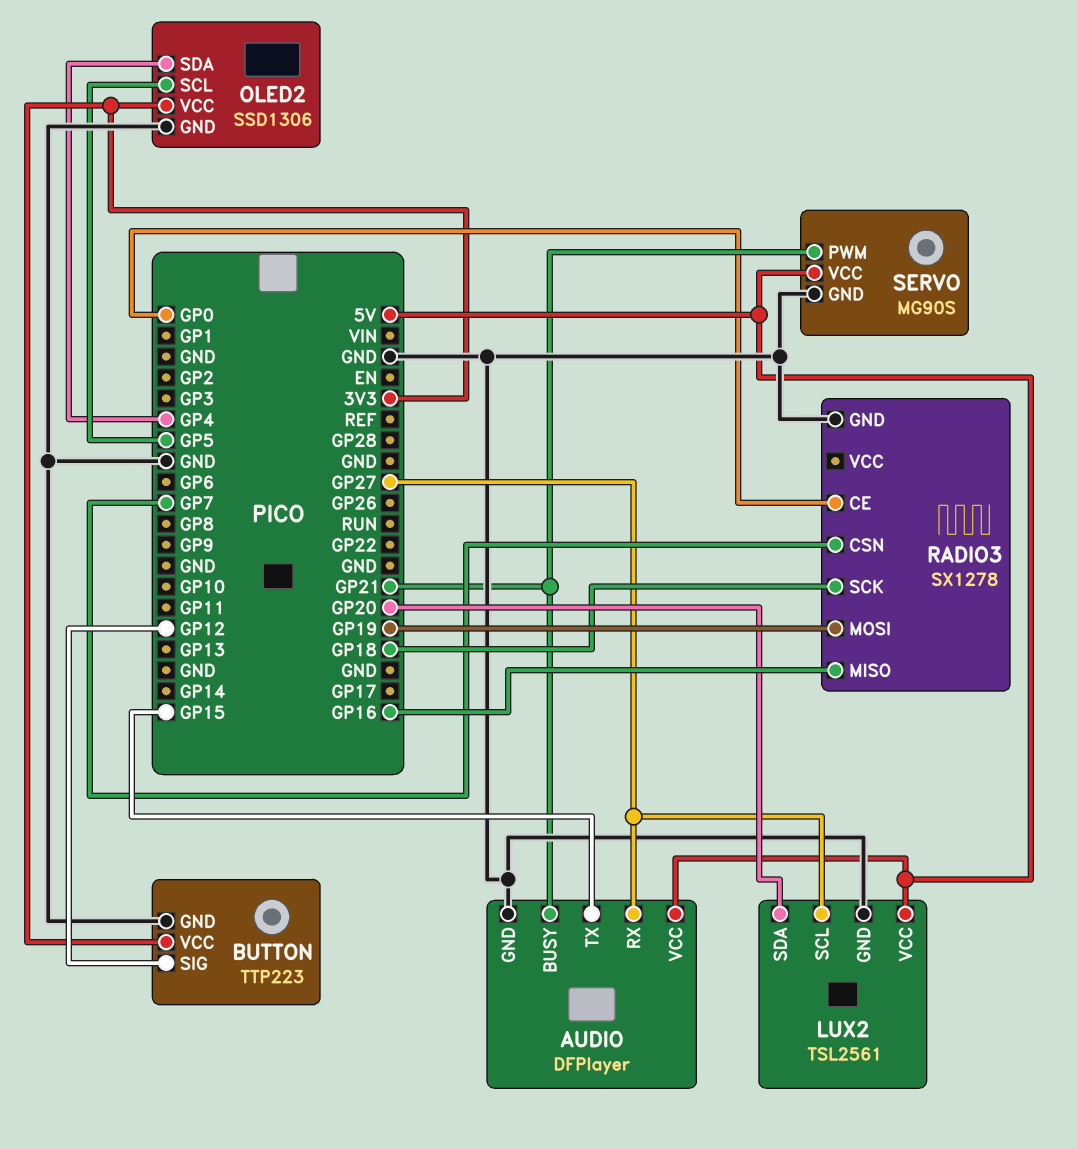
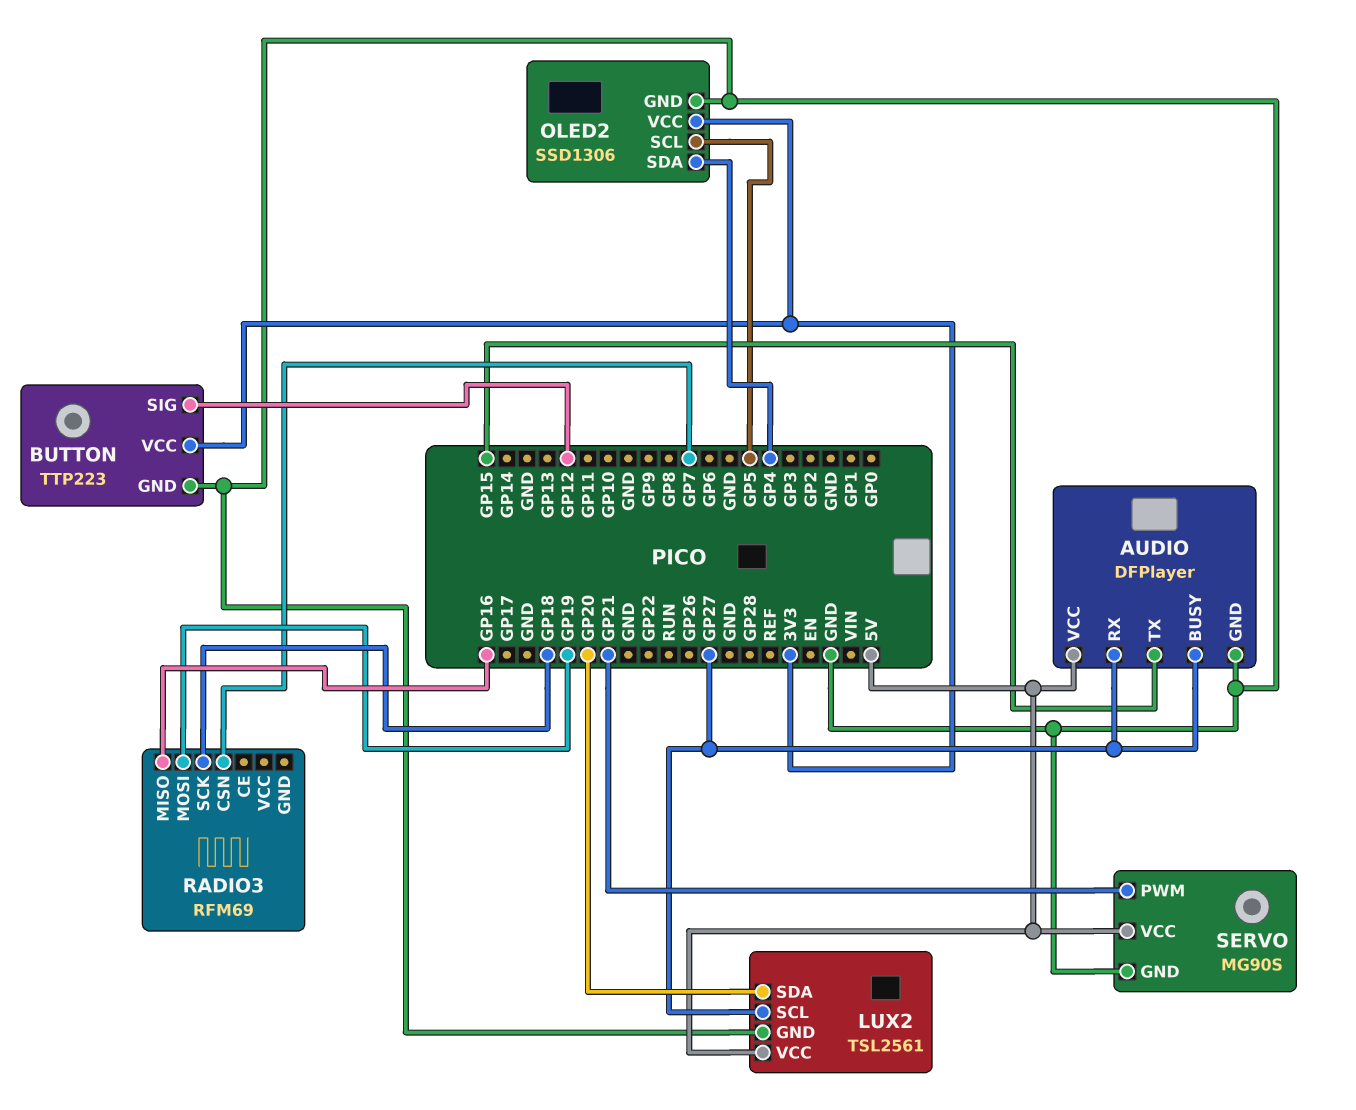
AUDIO pin BUSY: GP21 -> GP27
RADIO3: SX1278 -> RFM69
RADIO3 pin CE: GP0 -> none
RADIO3 pin GND: GND -> none

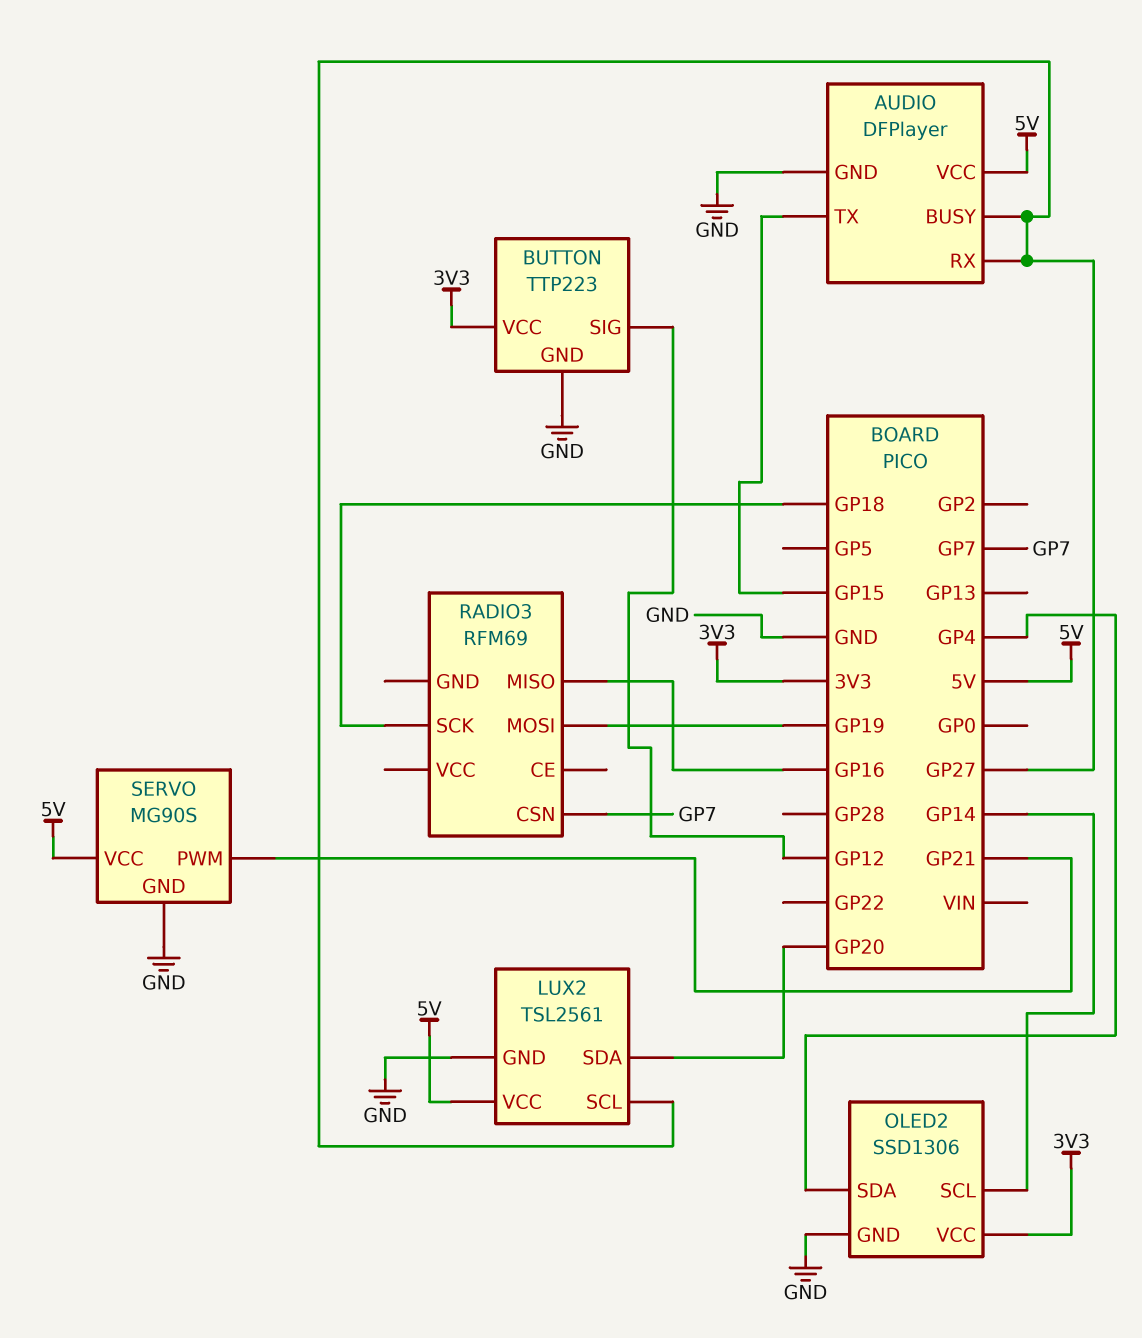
OLED2 pin SCL: GP5 -> GP14

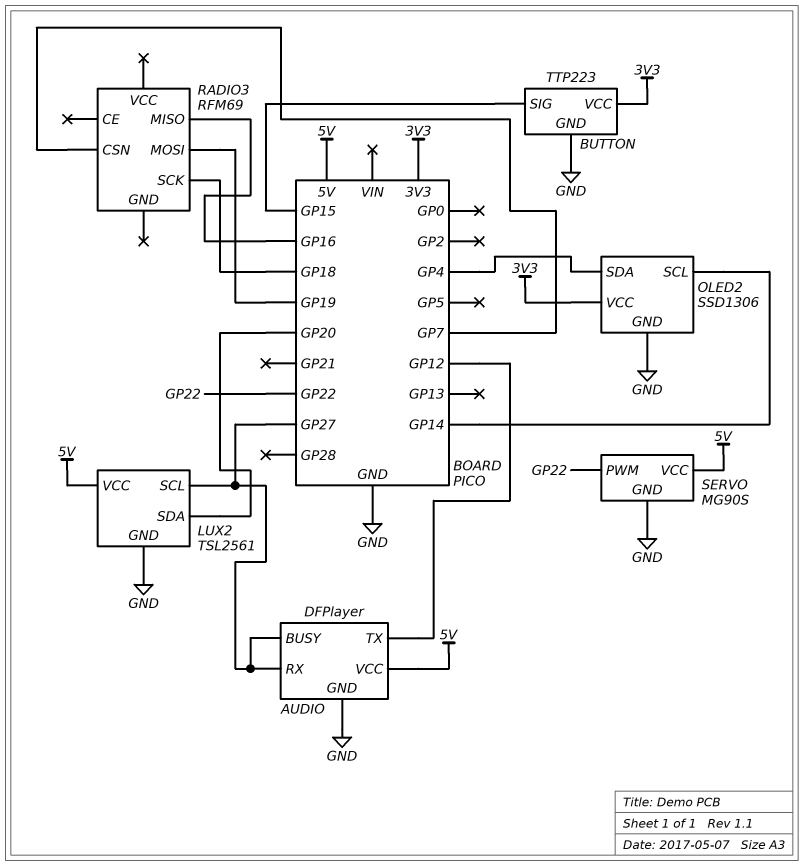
AUDIO pin TX: GP15 -> GP12
BUTTON pin SIG: GP12 -> GP15
SERVO pin PWM: GP21 -> GP22

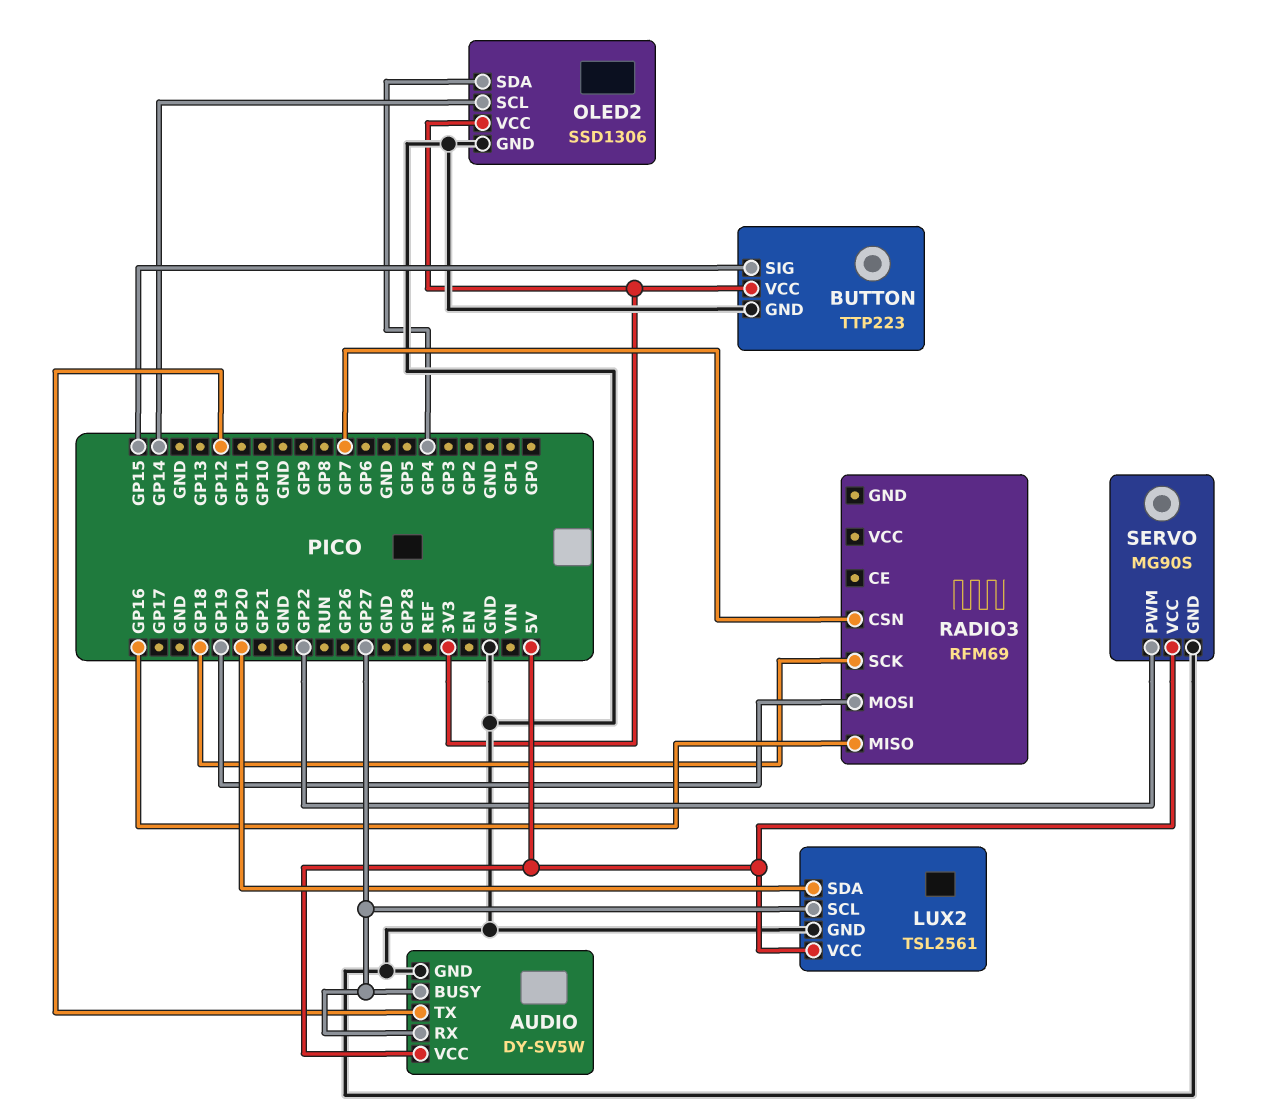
AUDIO: DFPlayer -> DY-SV5W

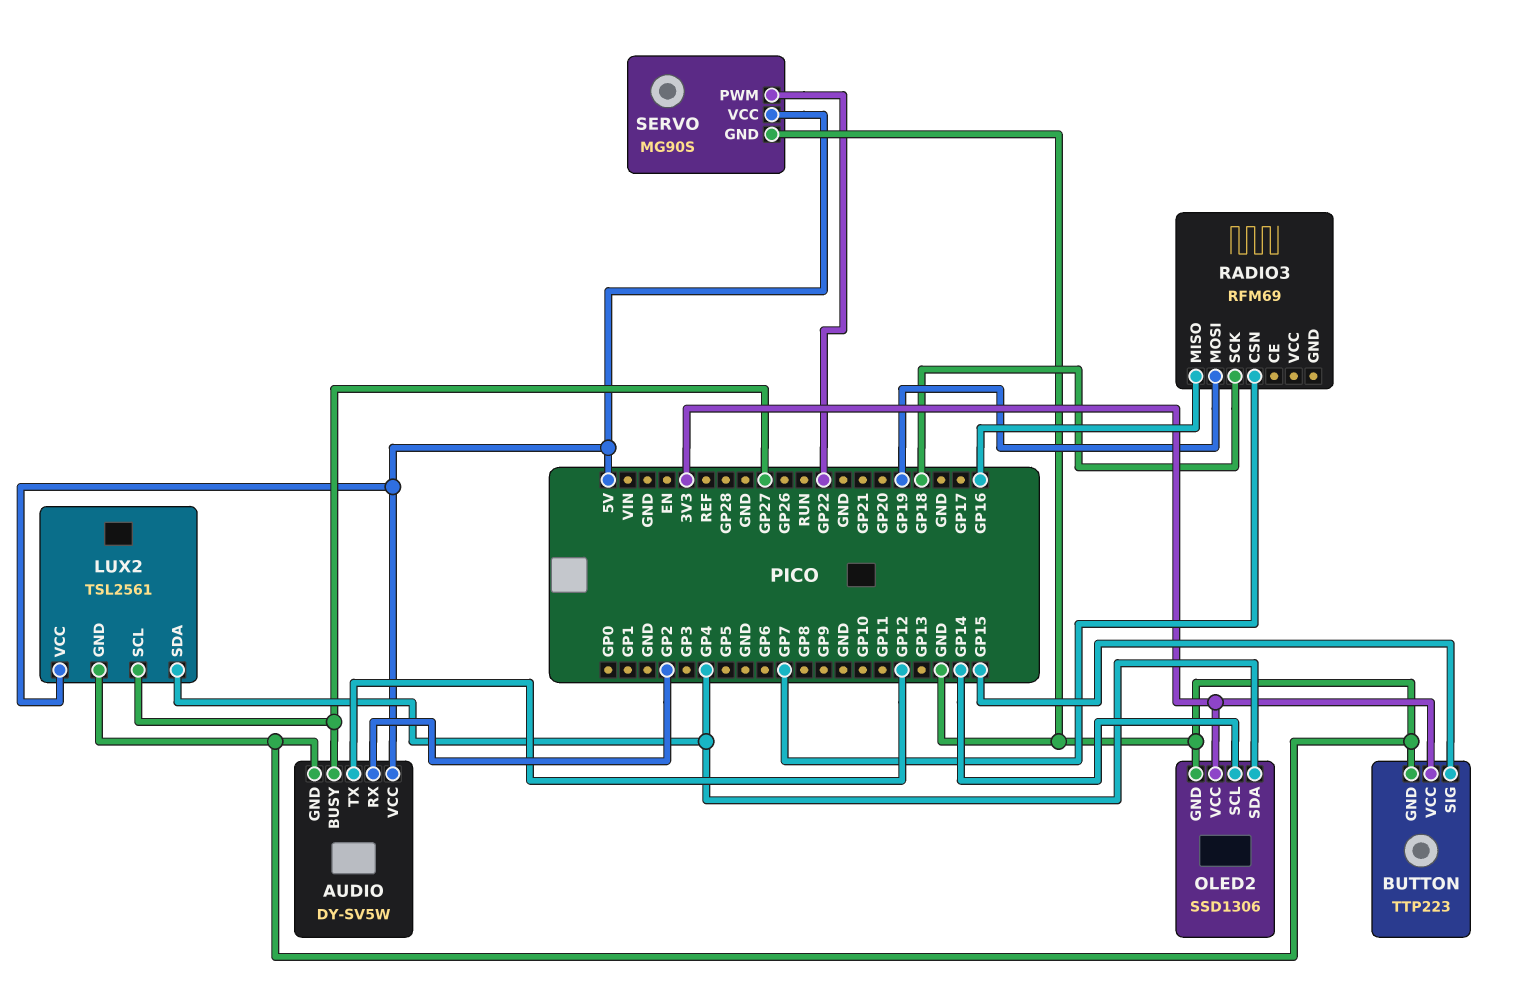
AUDIO pin RX: GP27 -> GP2
LUX2 pin SDA: GP20 -> GP4

